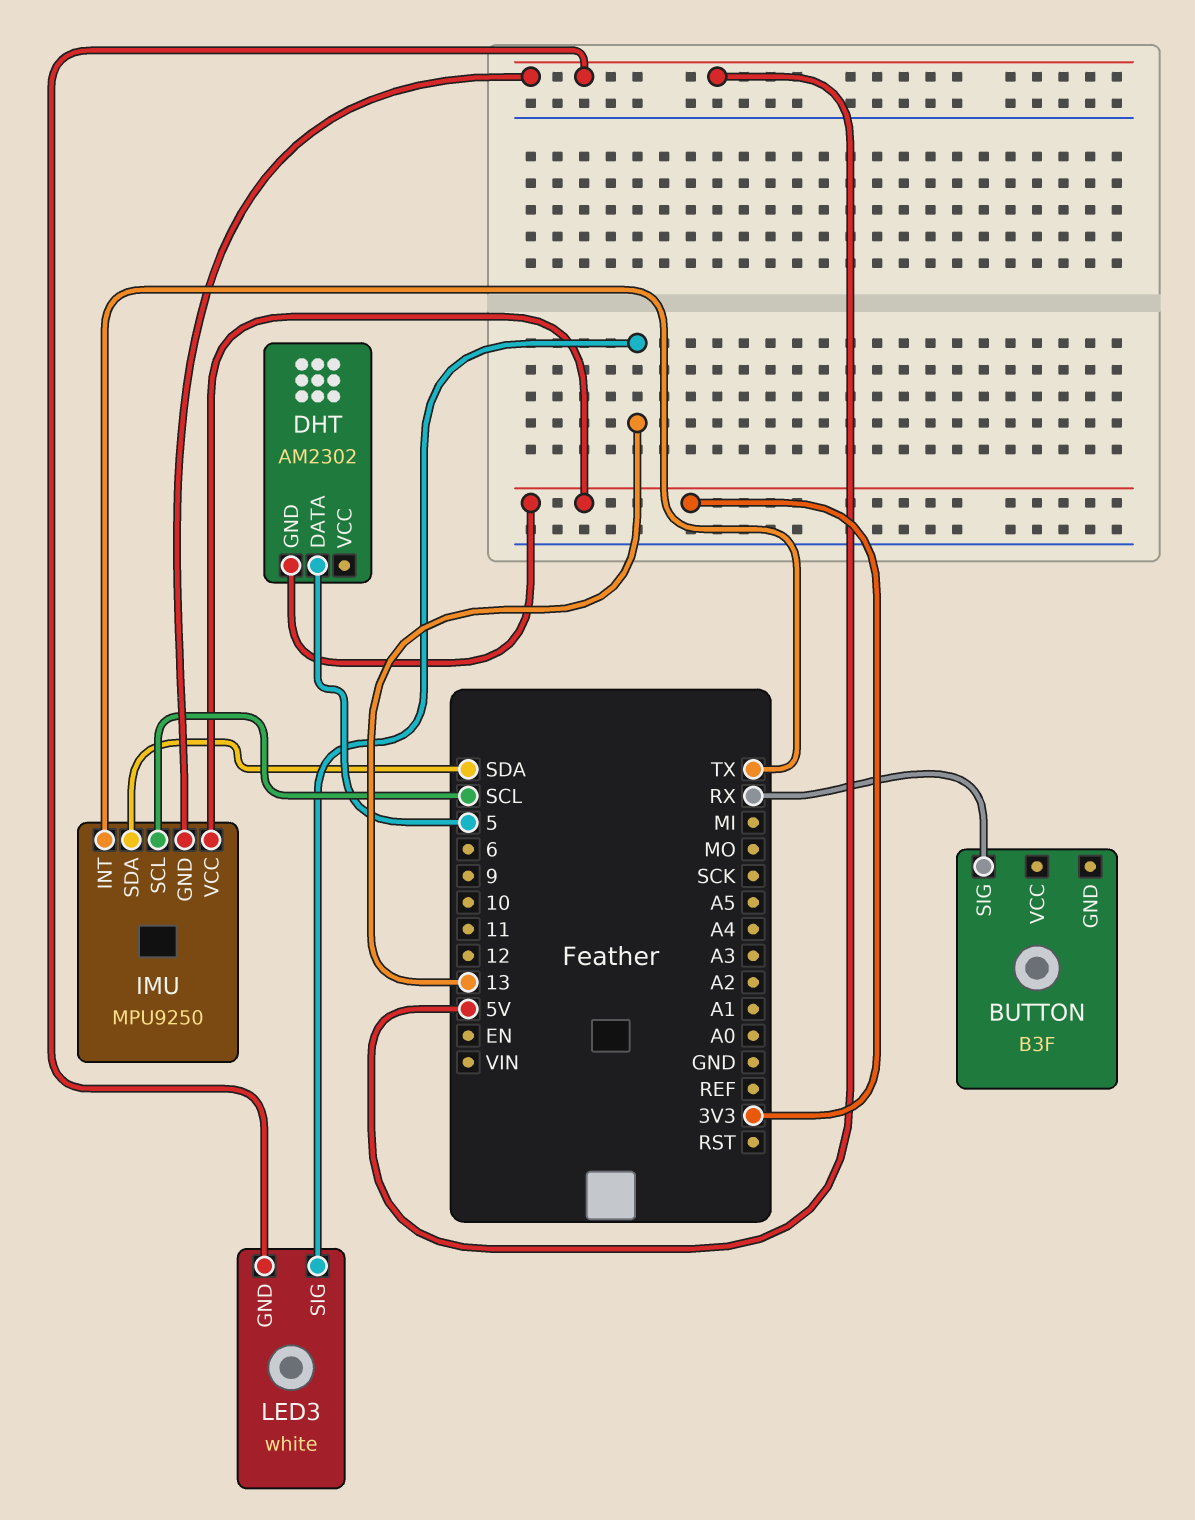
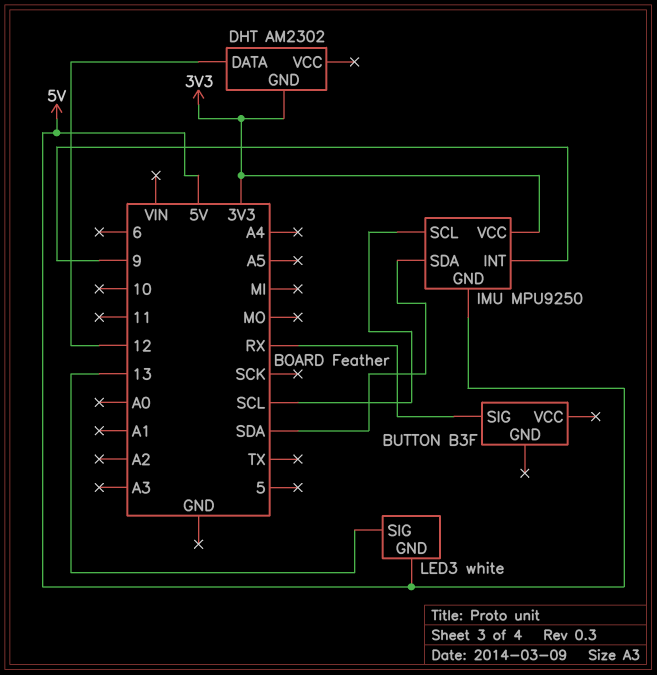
DHT pin DATA: 5 -> 12
IMU pin INT: TX -> 9

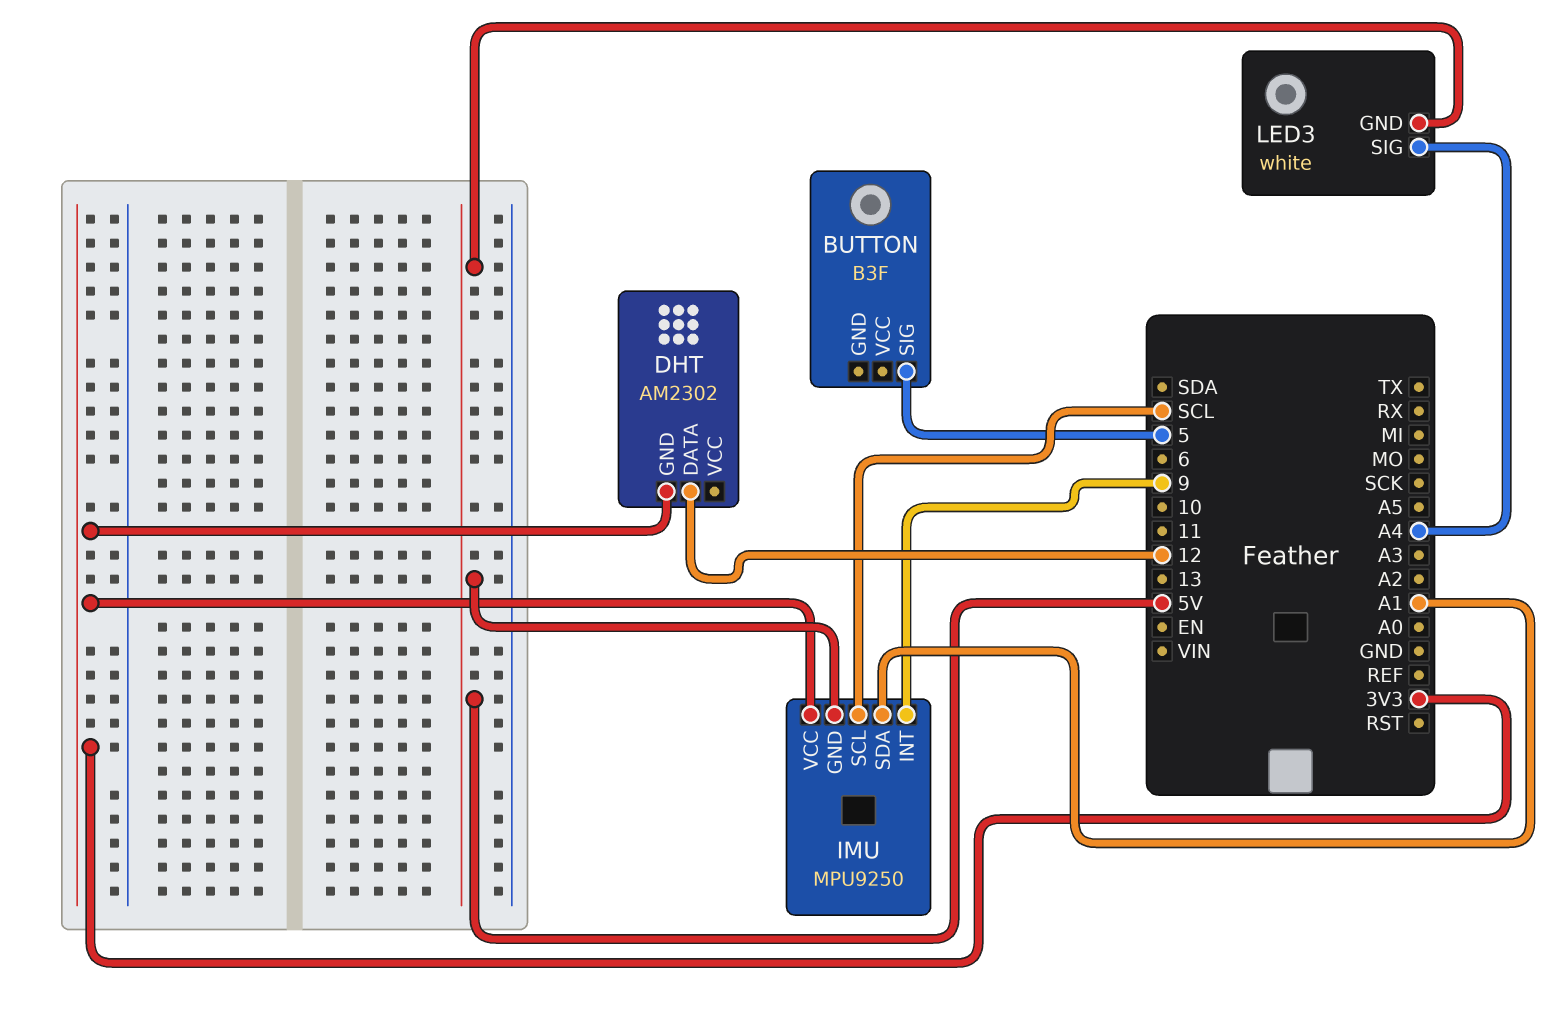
BUTTON pin SIG: RX -> 5
IMU pin SDA: SDA -> A1
LED3 pin SIG: 13 -> A4

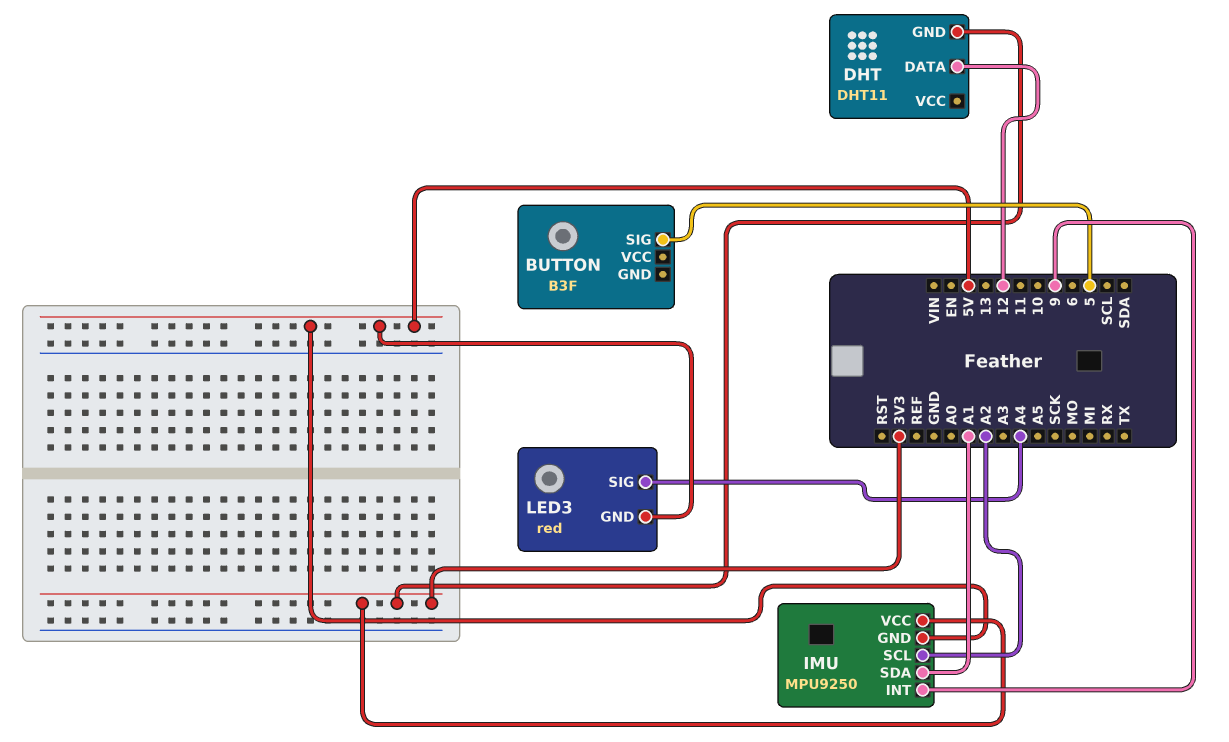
DHT: AM2302 -> DHT11
IMU pin SCL: SCL -> A2
LED3: white -> red

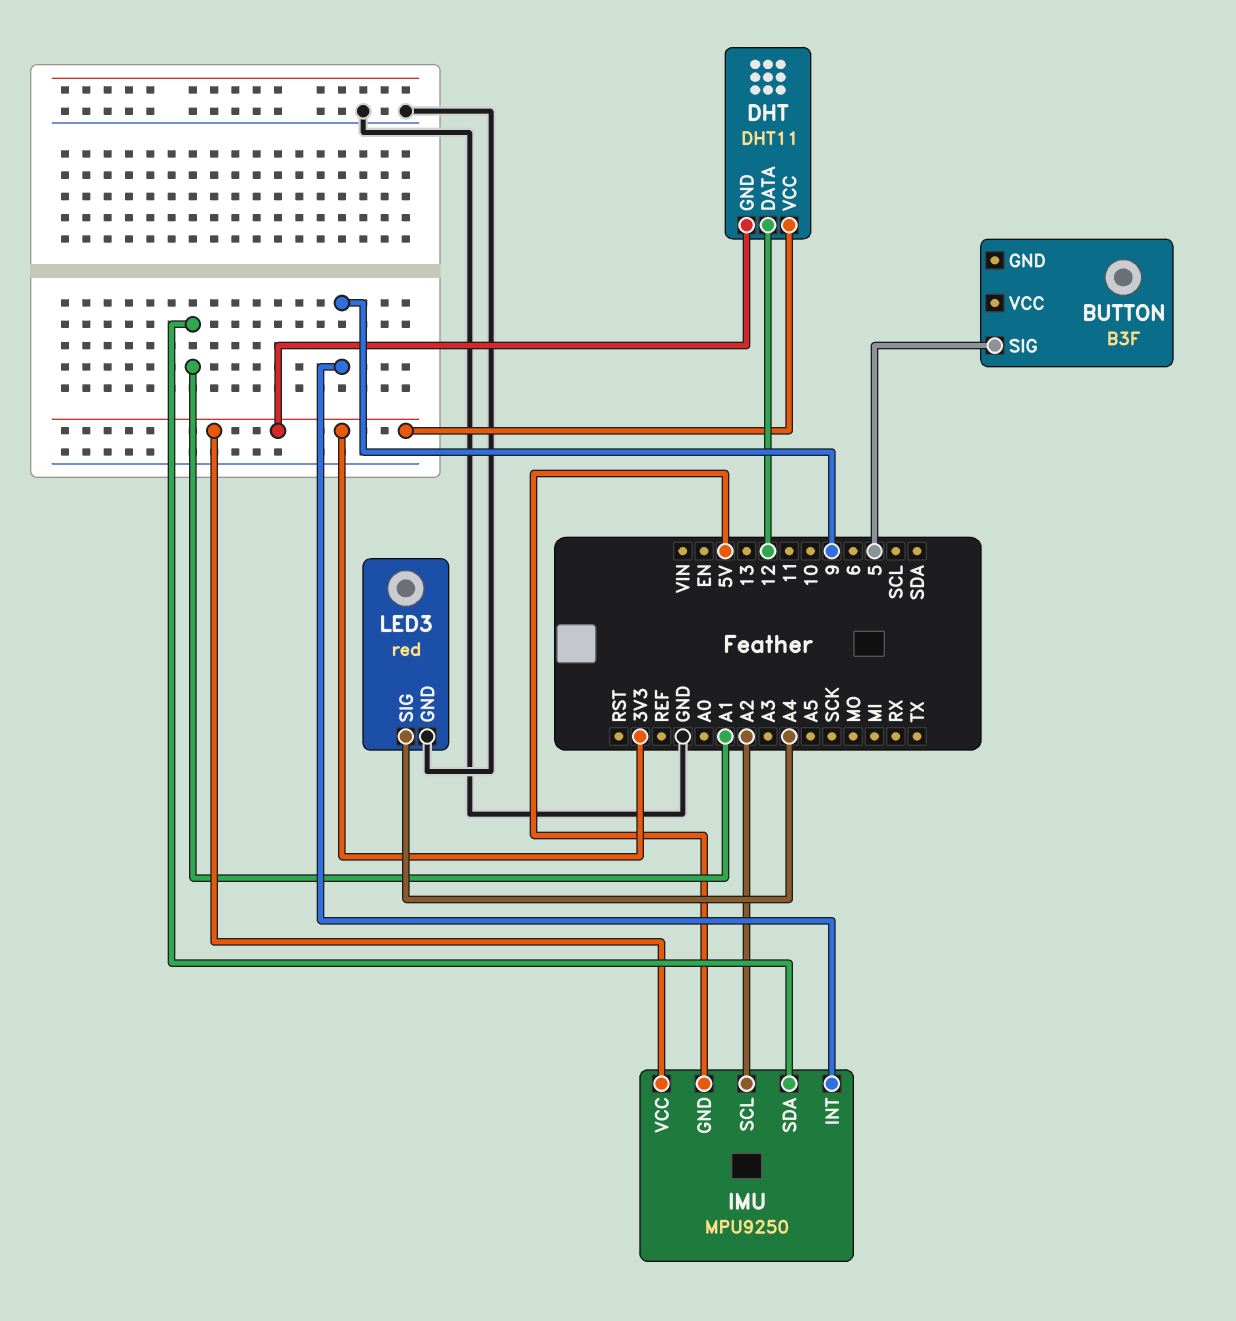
DHT pin VCC: none -> 3V3
LED3 pin GND: 5V -> GND

